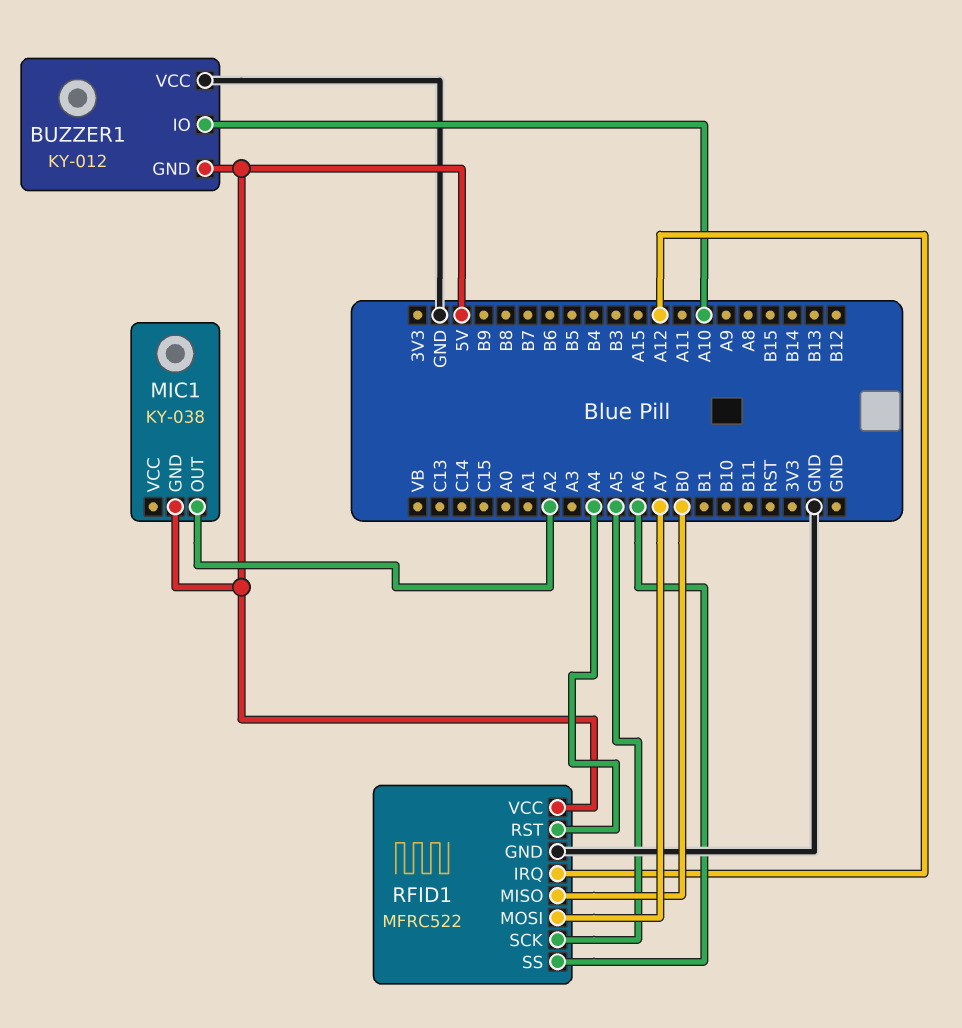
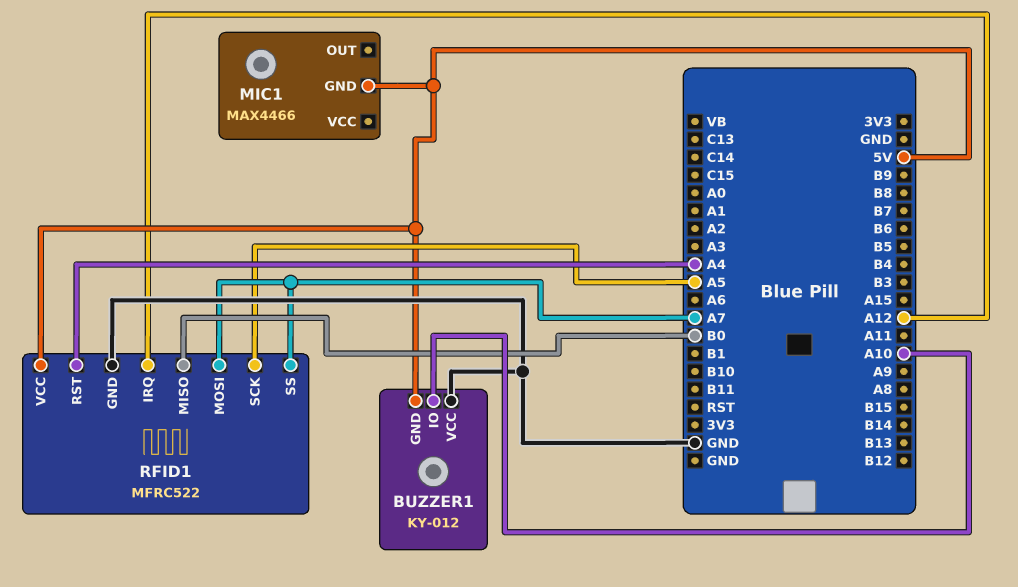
MIC1: KY-038 -> MAX4466
MIC1 pin OUT: A2 -> none
RFID1 pin SS: A6 -> A7

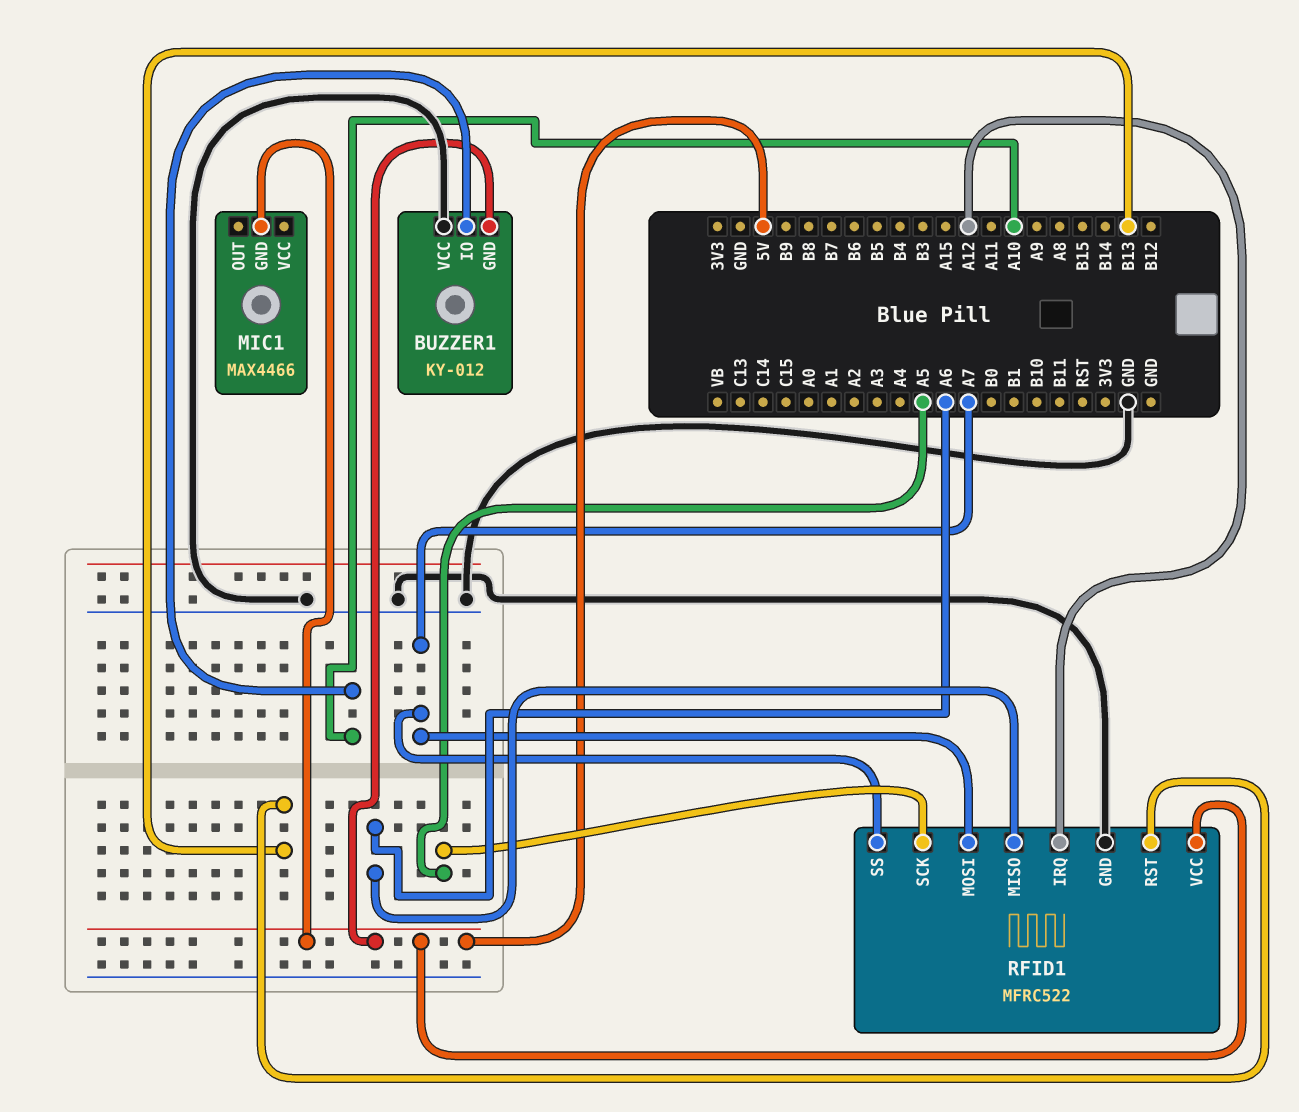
RFID1 pin MISO: B0 -> A6
RFID1 pin RST: A4 -> B13

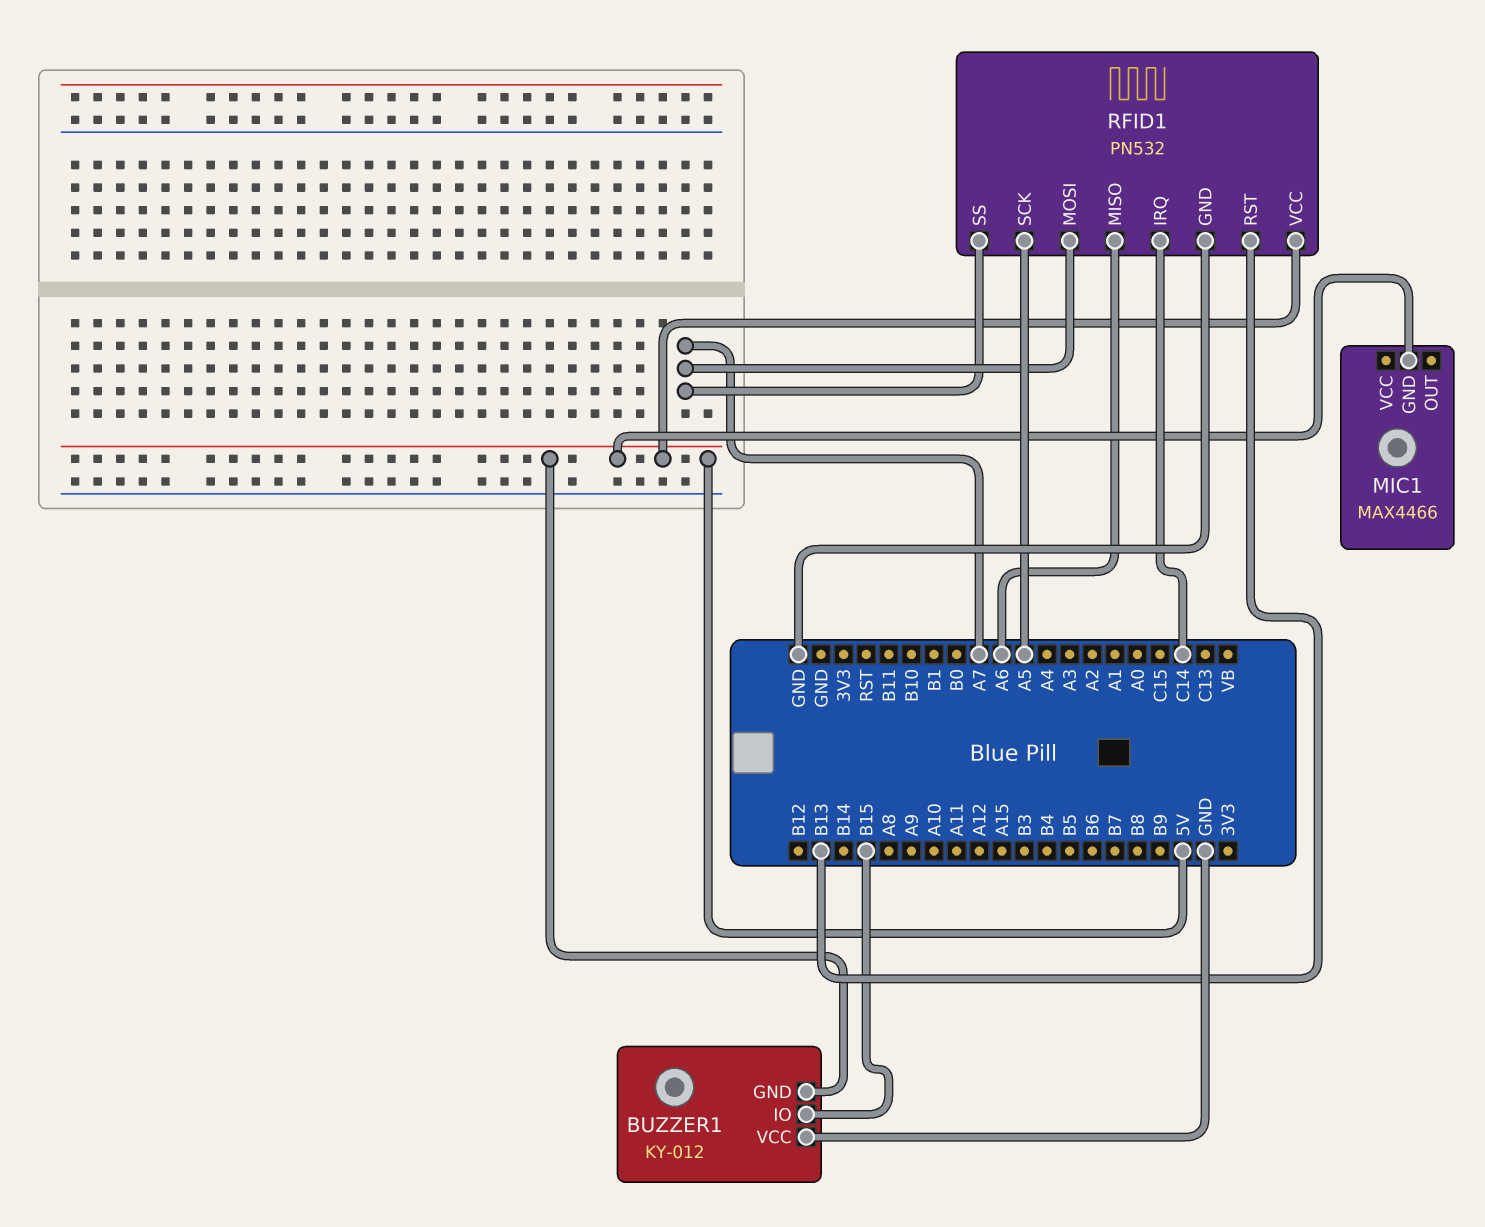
BUZZER1 pin IO: A10 -> B15
RFID1: MFRC522 -> PN532
RFID1 pin IRQ: A12 -> C14

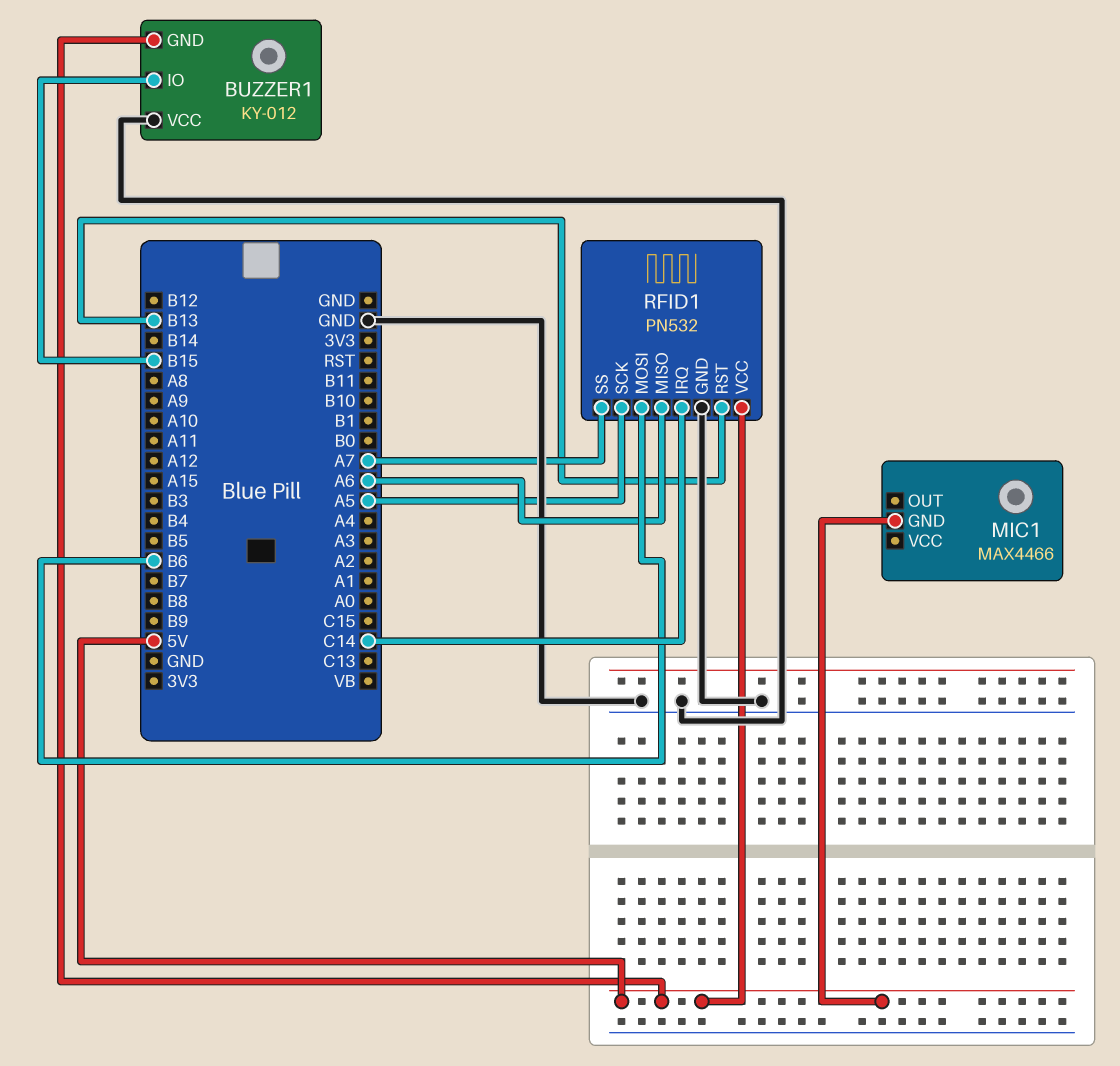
RFID1 pin MOSI: A7 -> B6

